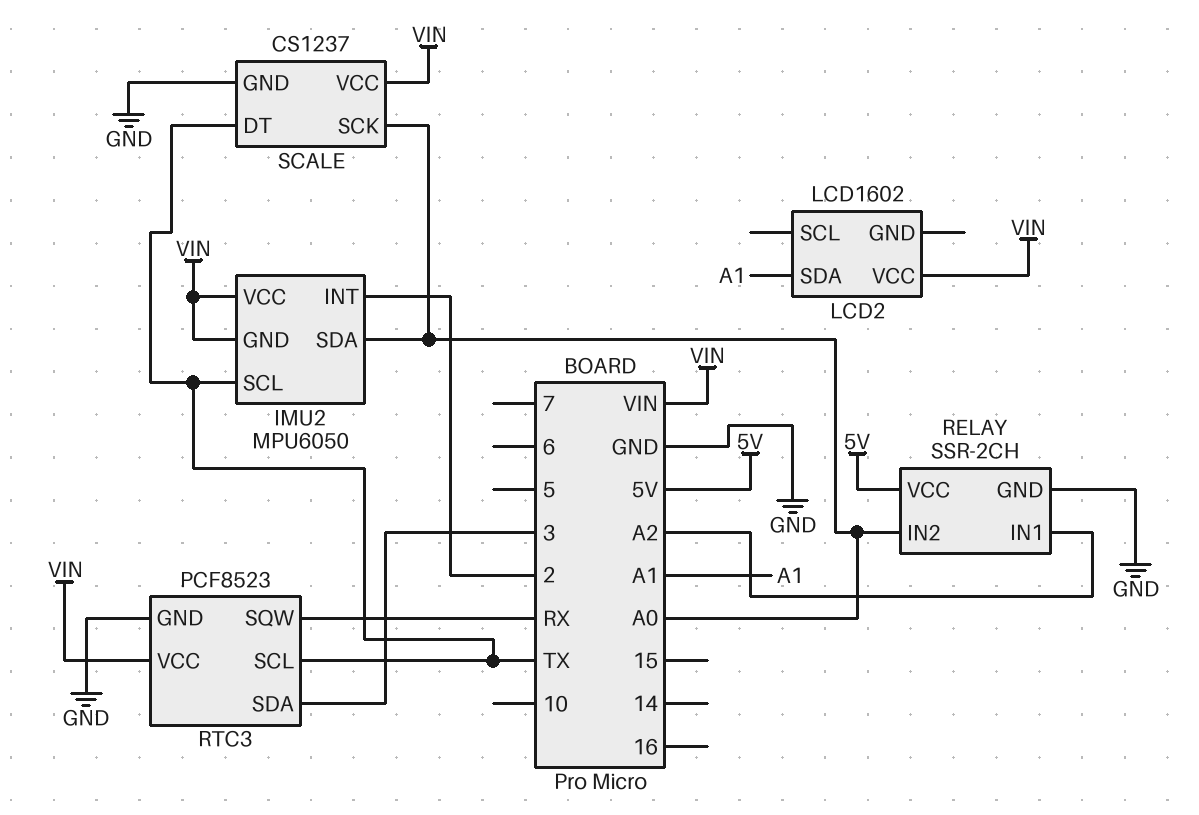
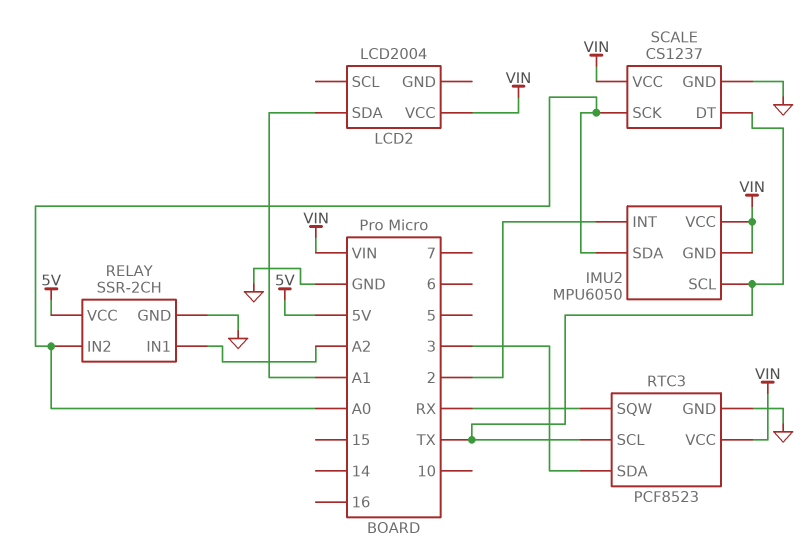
LCD2: LCD1602 -> LCD2004

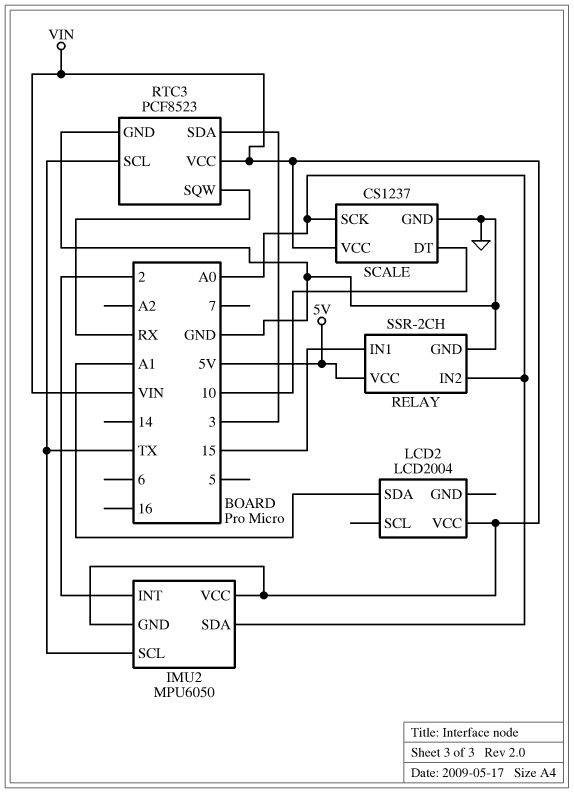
RELAY pin IN1: A2 -> 15
SCALE pin DT: TX -> 10

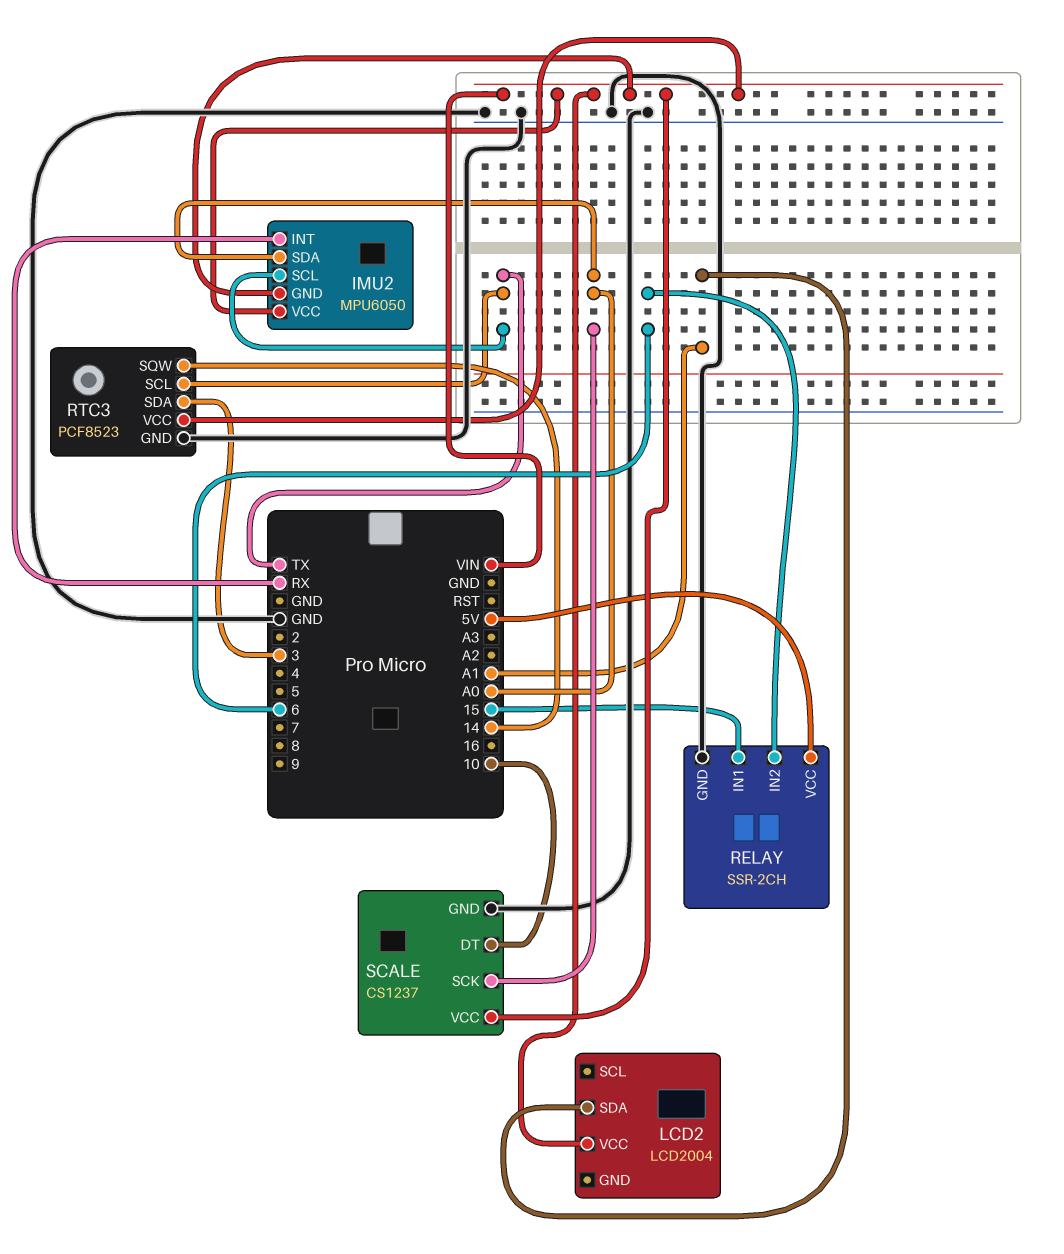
IMU2 pin INT: 2 -> RX
RELAY pin IN2: A0 -> 6
RTC3 pin SQW: RX -> 14

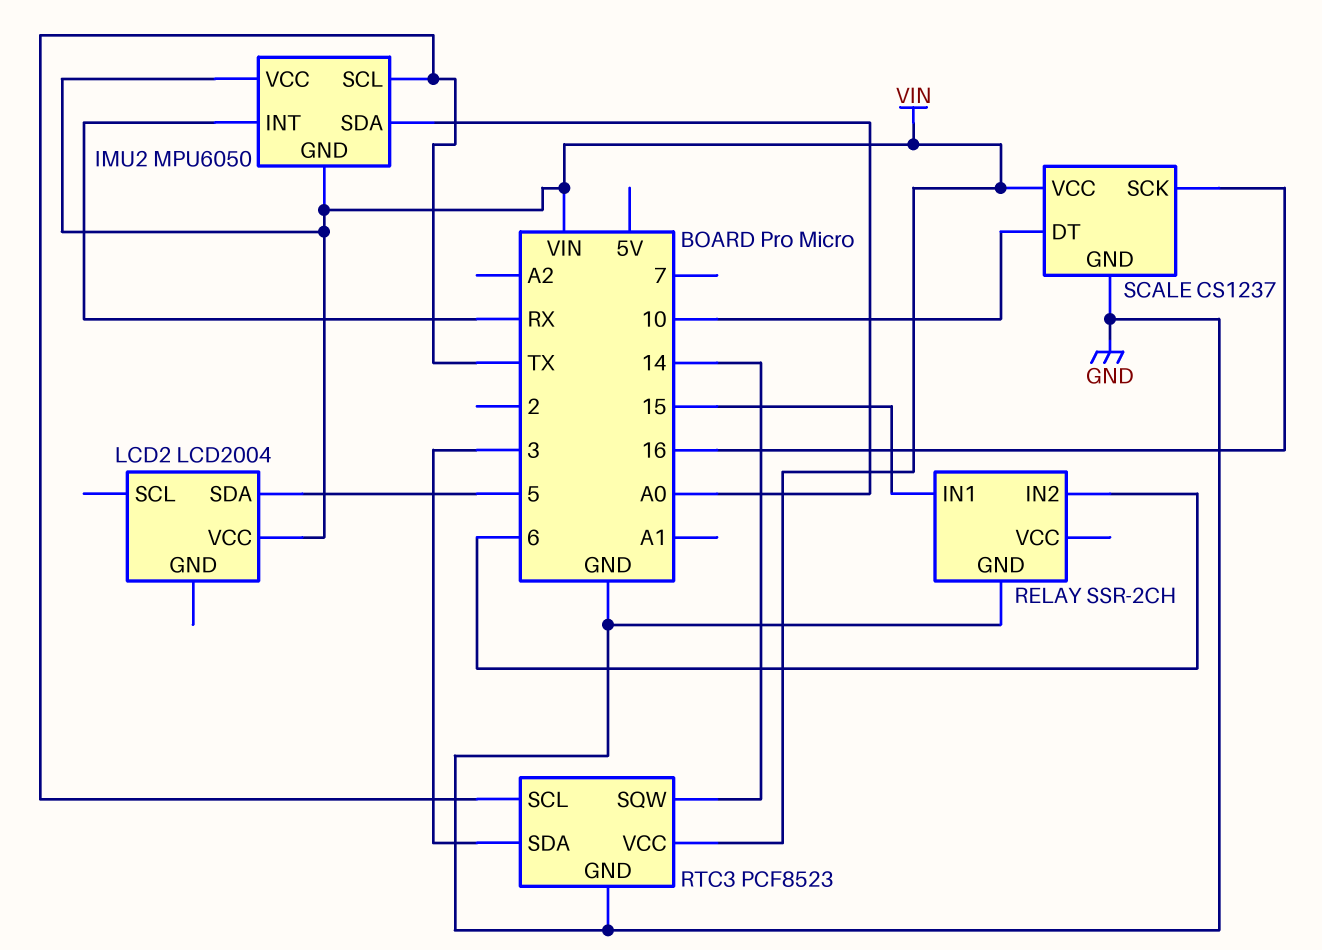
LCD2 pin SDA: A1 -> 5
RELAY pin VCC: 5V -> none
SCALE pin SCK: A0 -> 16

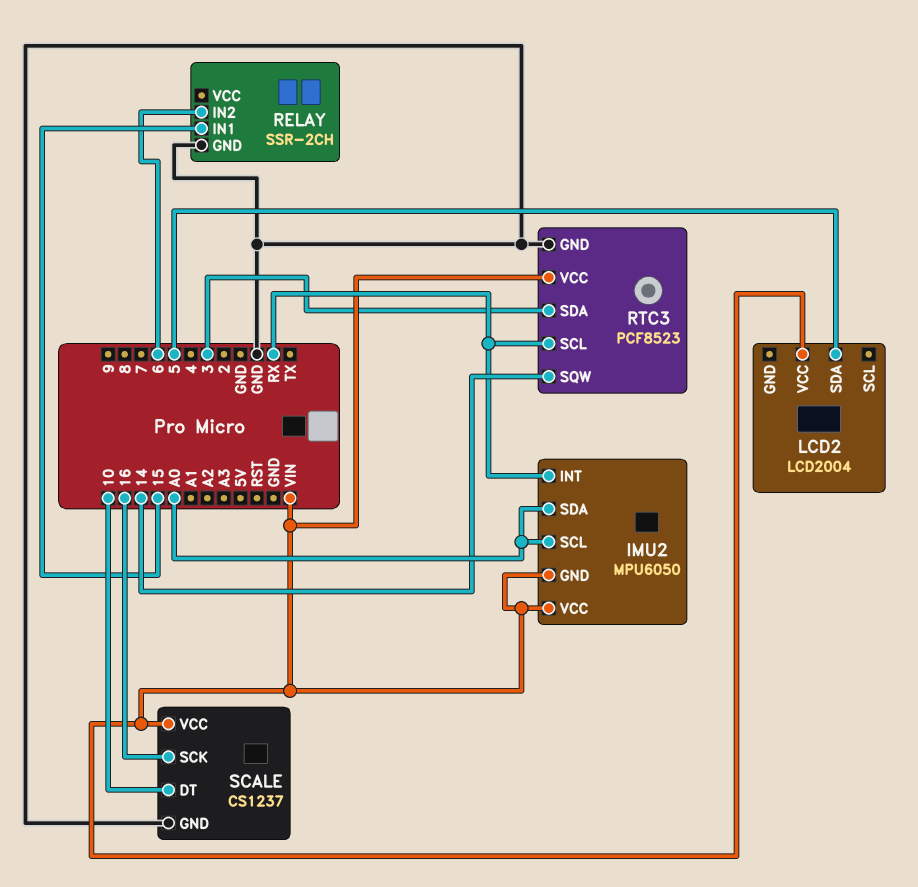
IMU2 pin SCL: TX -> A0
RTC3 pin SCL: TX -> RX

